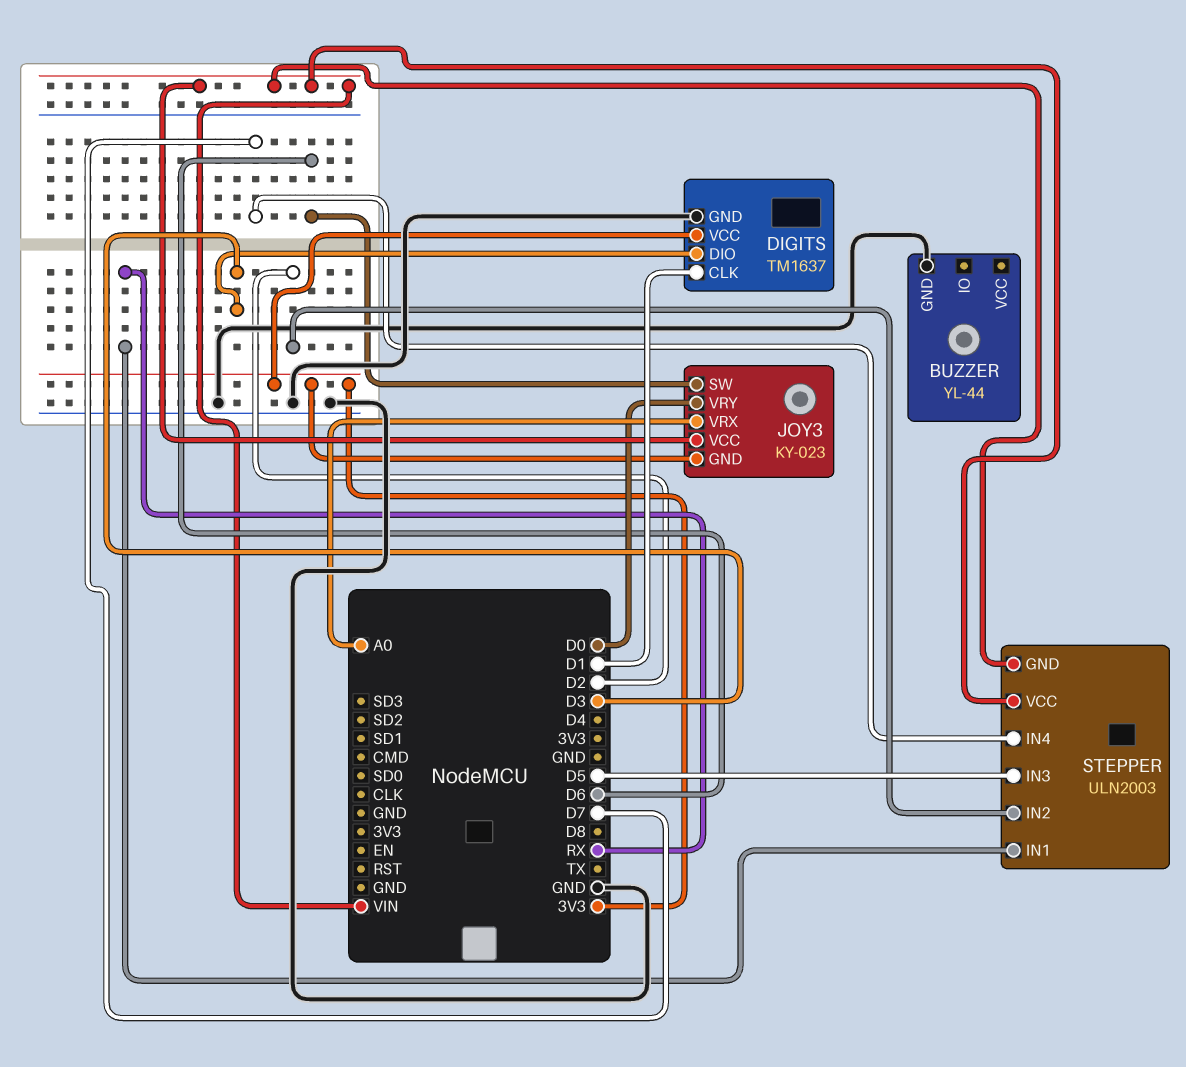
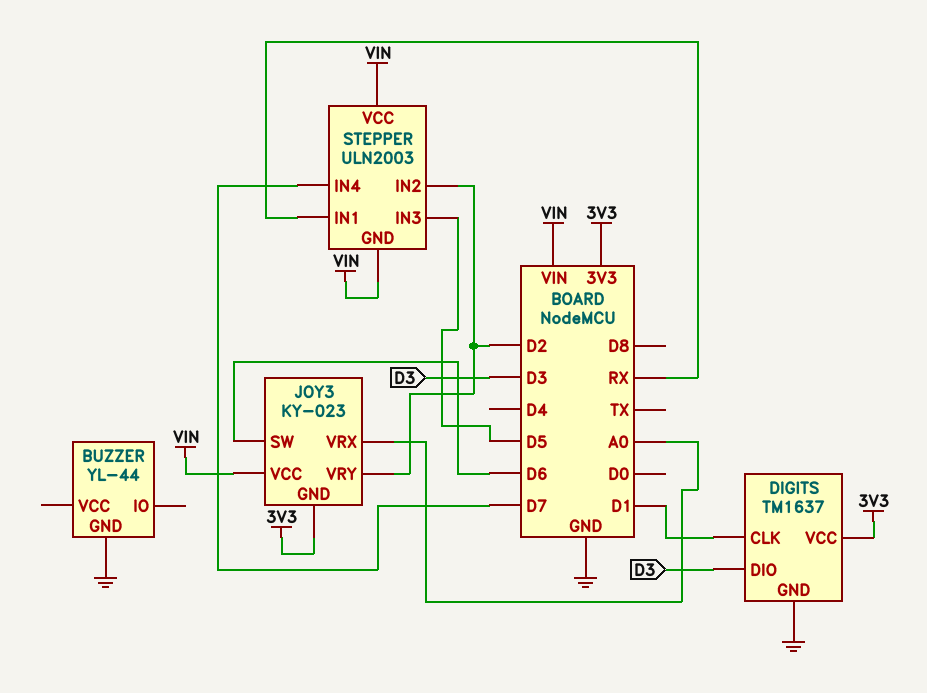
JOY3 pin VRY: D0 -> D2

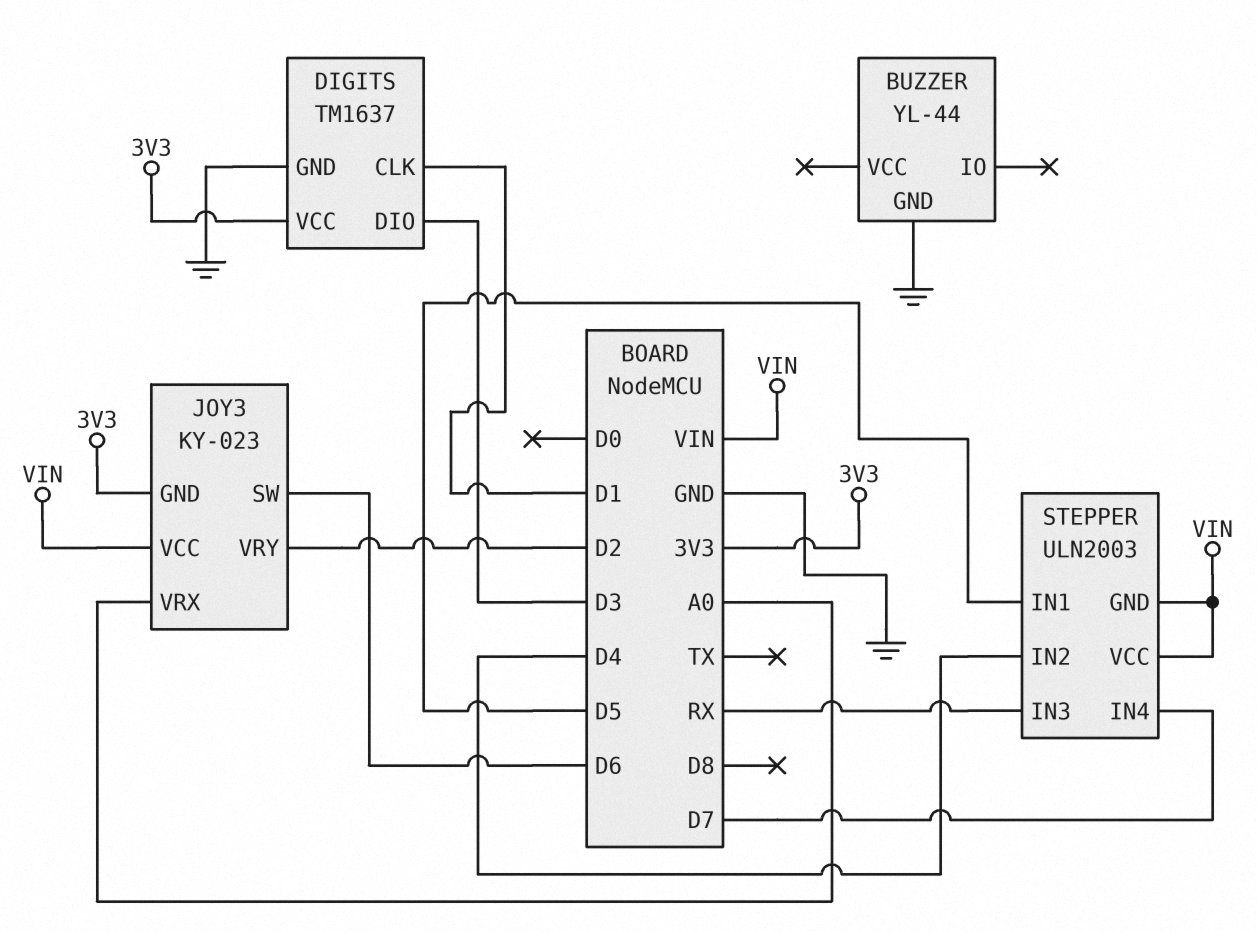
STEPPER pin IN1: RX -> D5
STEPPER pin IN2: D2 -> D4
STEPPER pin IN3: D5 -> RX

